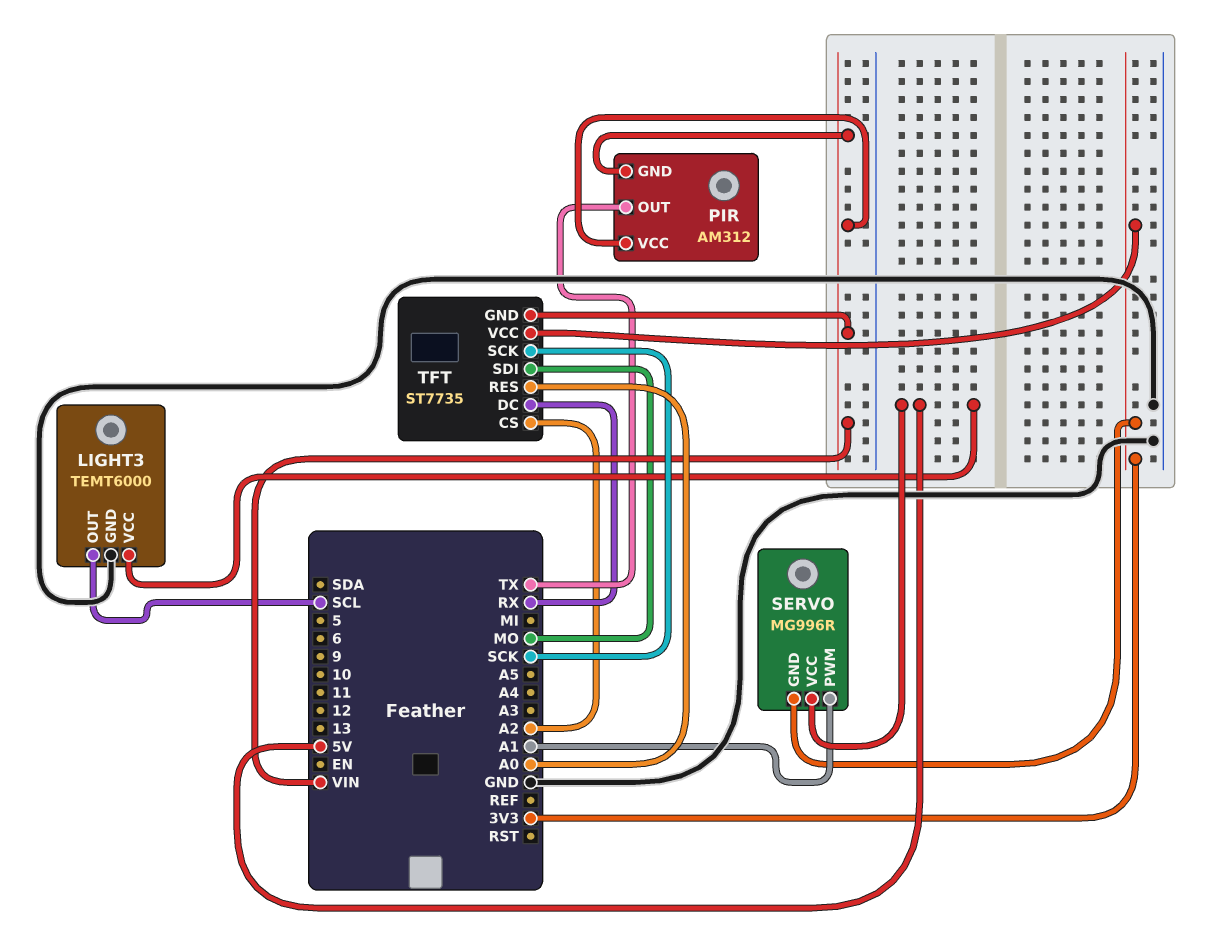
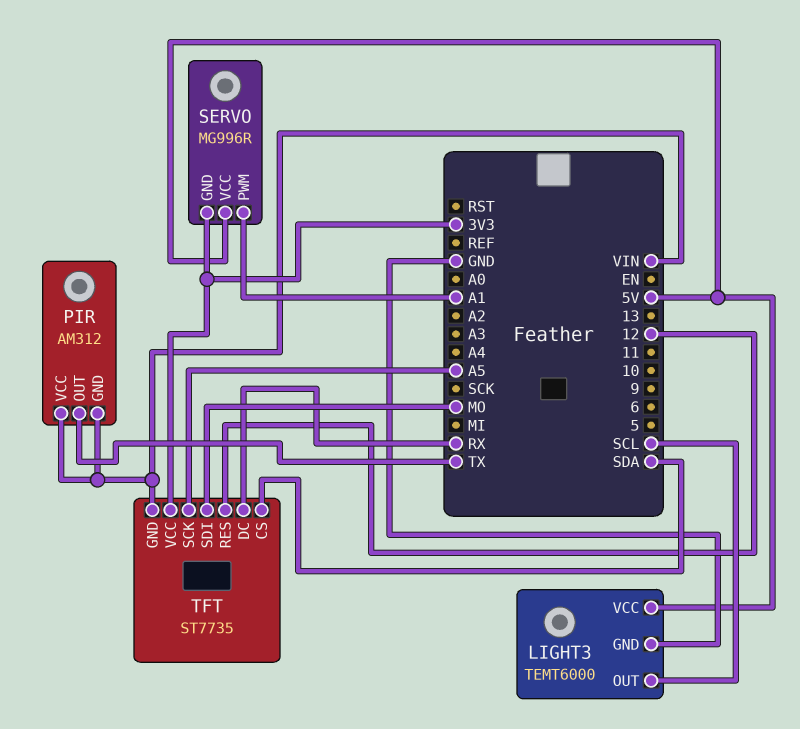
TFT pin CS: A2 -> SDA
TFT pin RES: A0 -> 12
TFT pin SCK: SCK -> A5

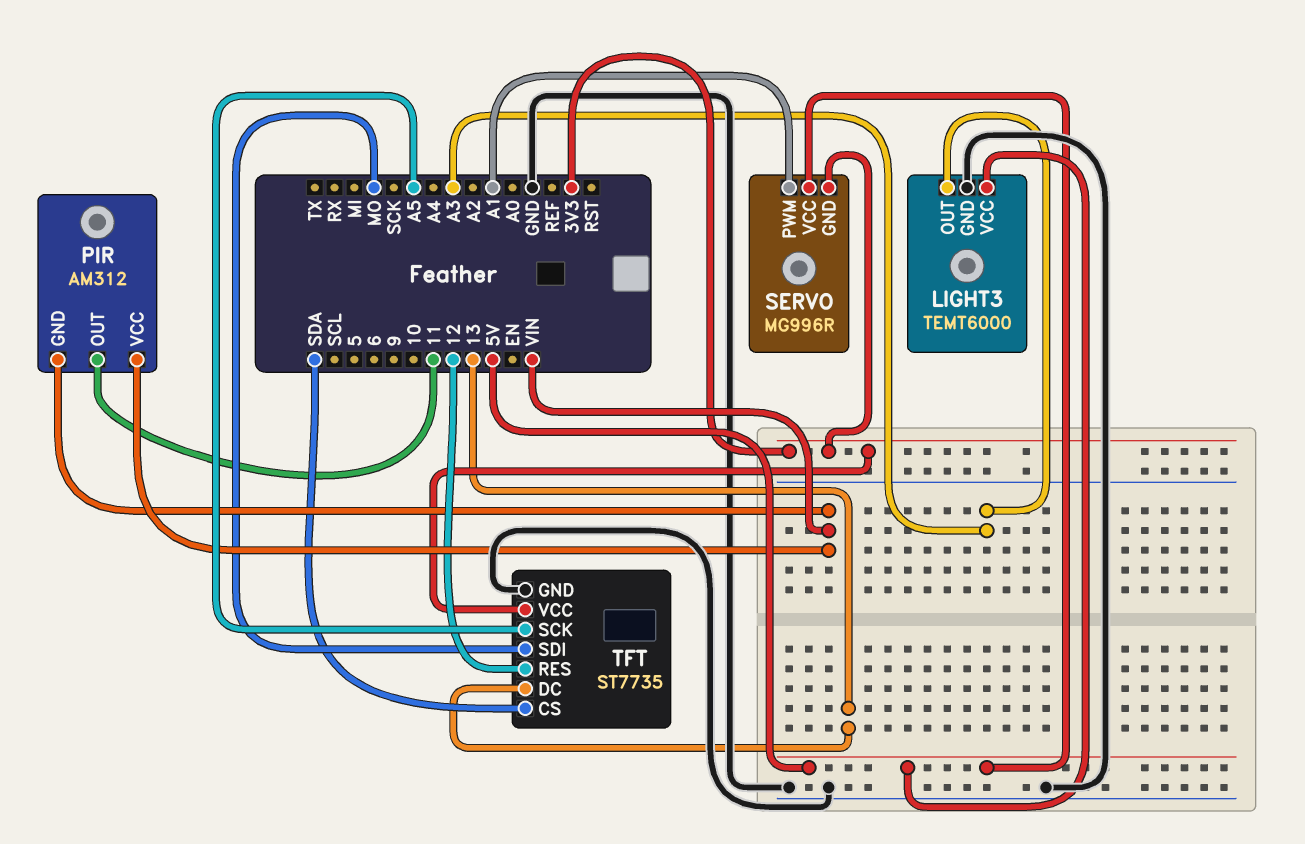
LIGHT3 pin OUT: SCL -> A3
PIR pin OUT: TX -> 11
TFT pin DC: RX -> 13
TFT pin GND: VIN -> GND

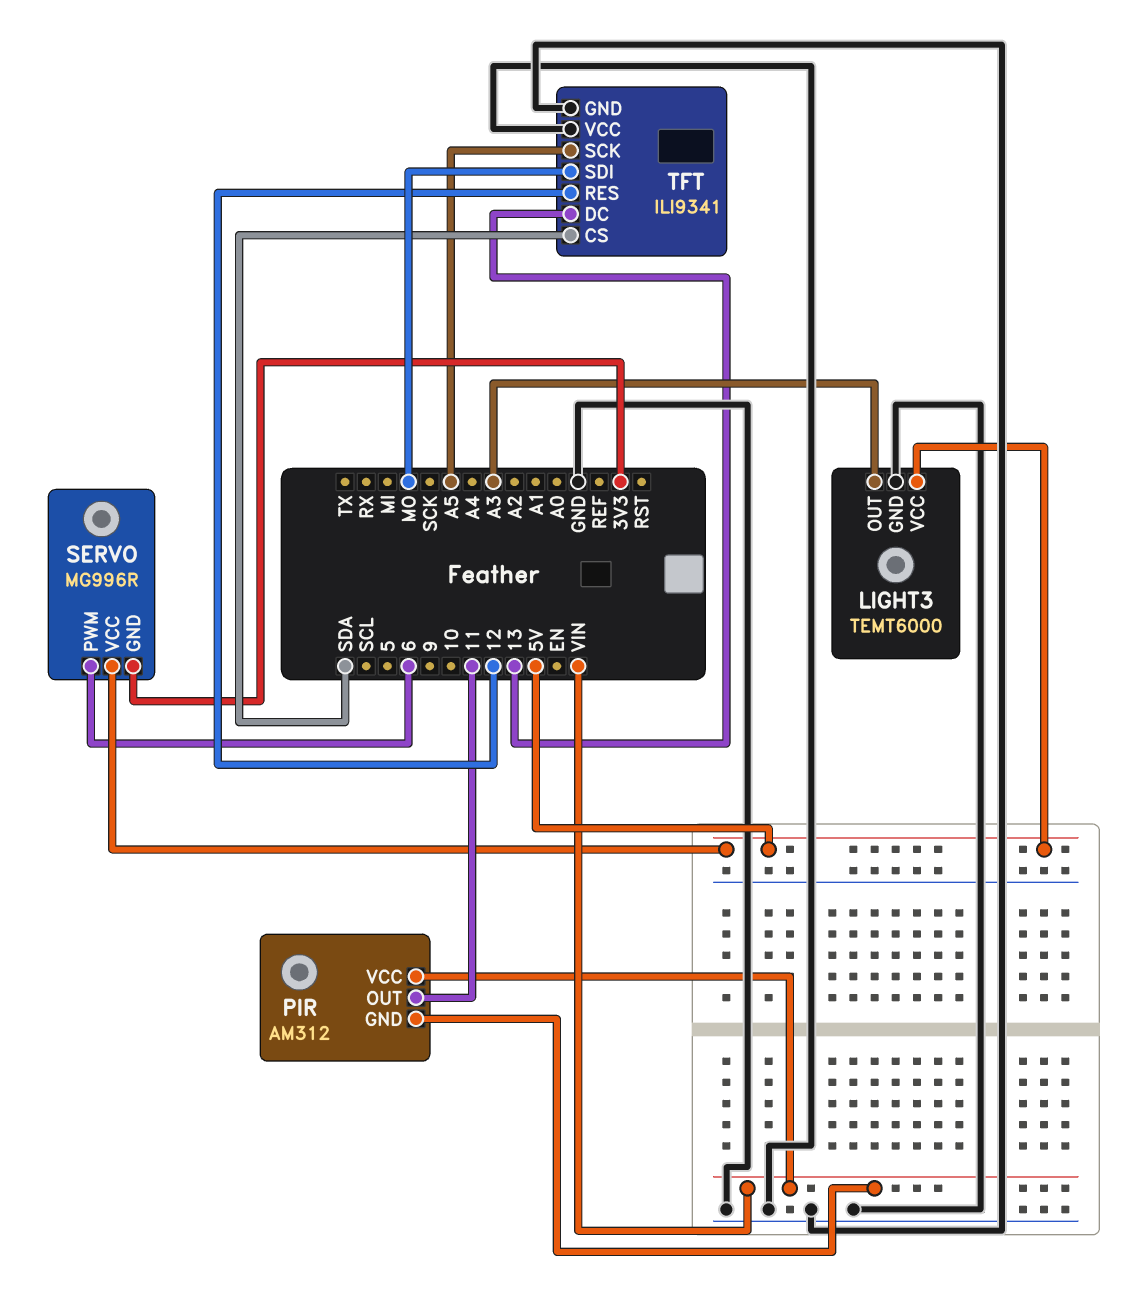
SERVO pin PWM: A1 -> 6
TFT: ST7735 -> ILI9341
TFT pin VCC: 3V3 -> GND

